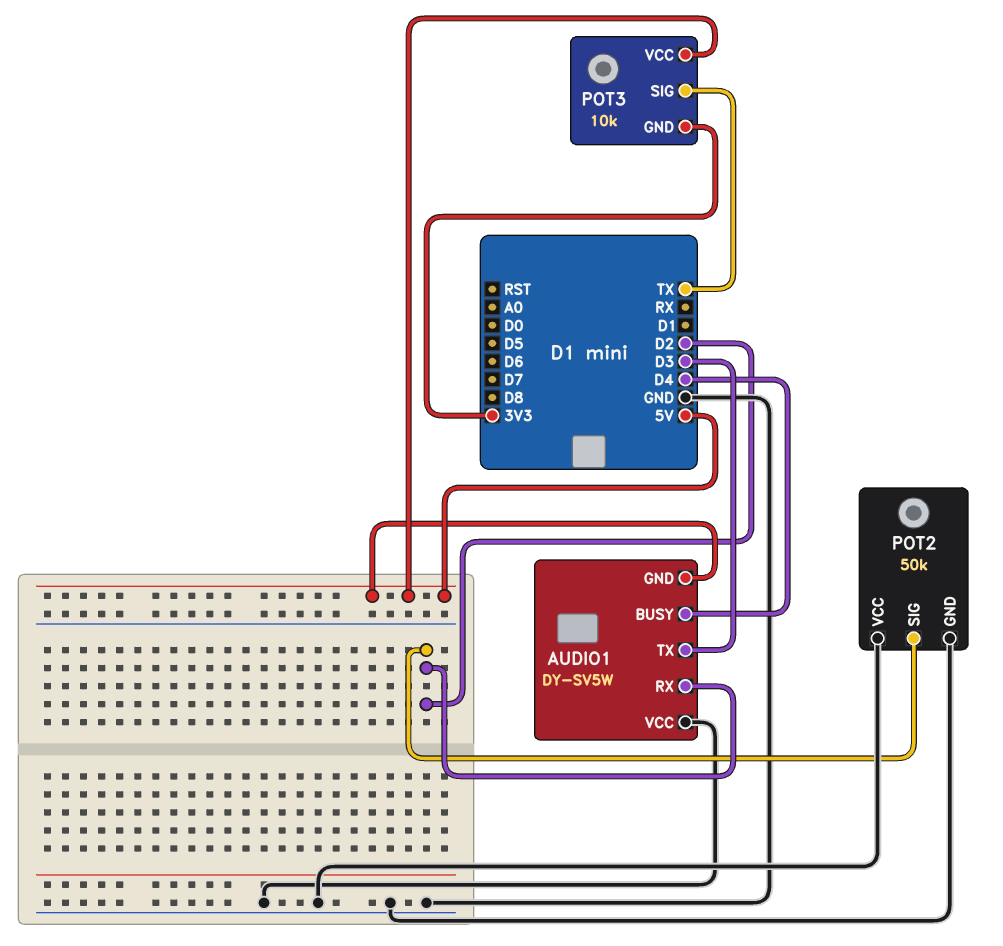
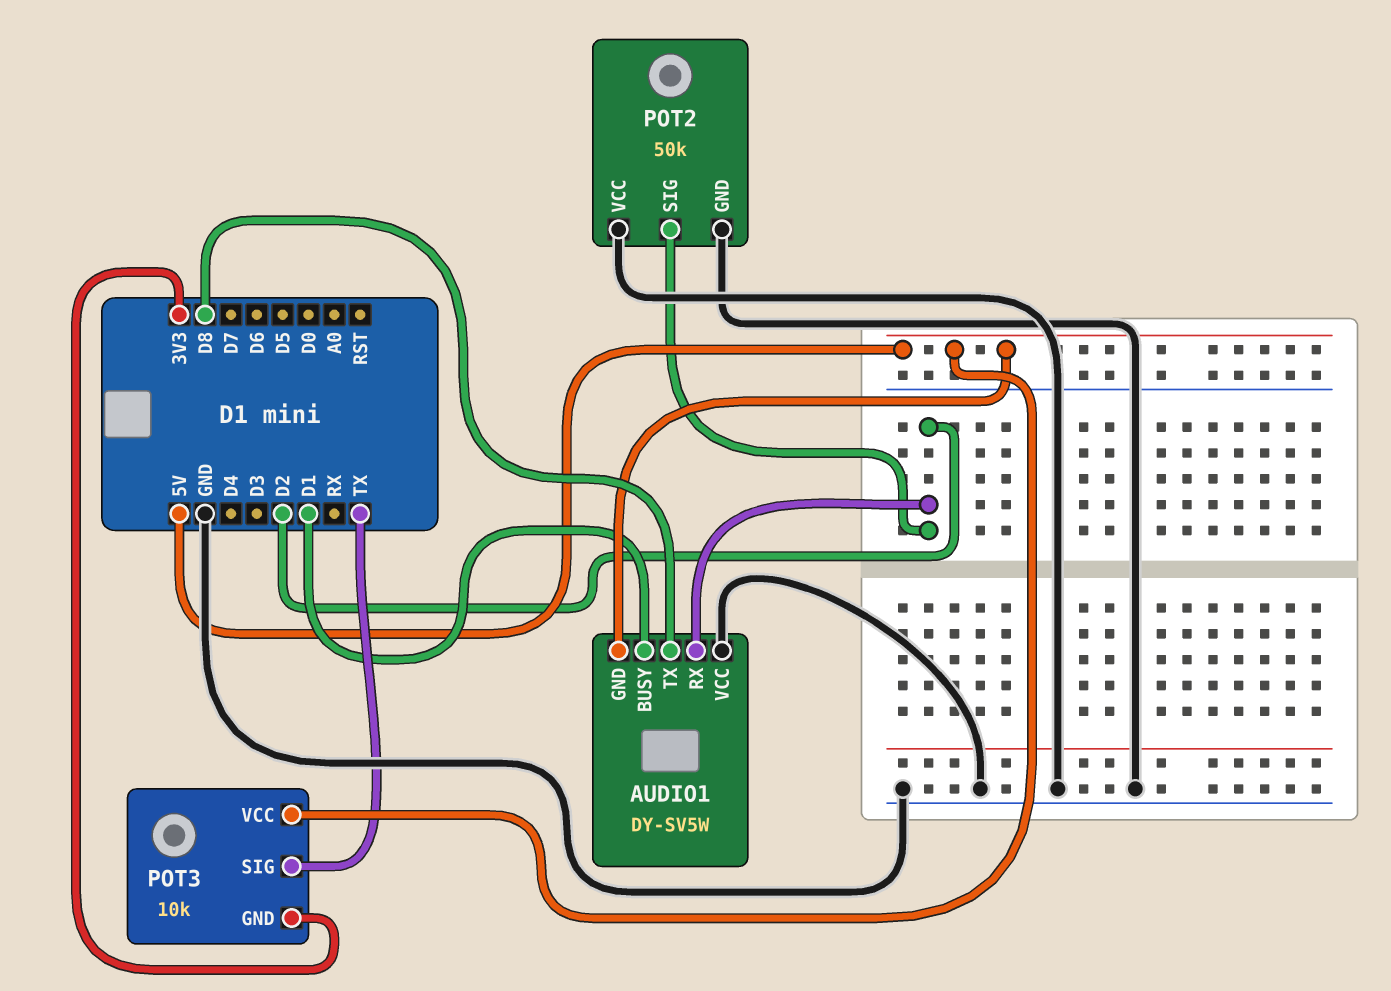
AUDIO1 pin BUSY: D4 -> D1
AUDIO1 pin TX: D3 -> D8

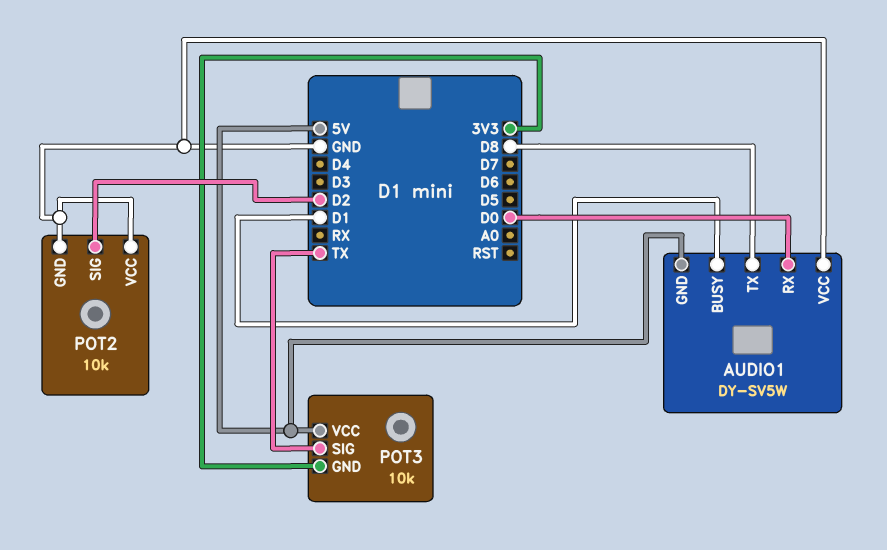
AUDIO1 pin RX: D2 -> D0
POT2: 50k -> 10k

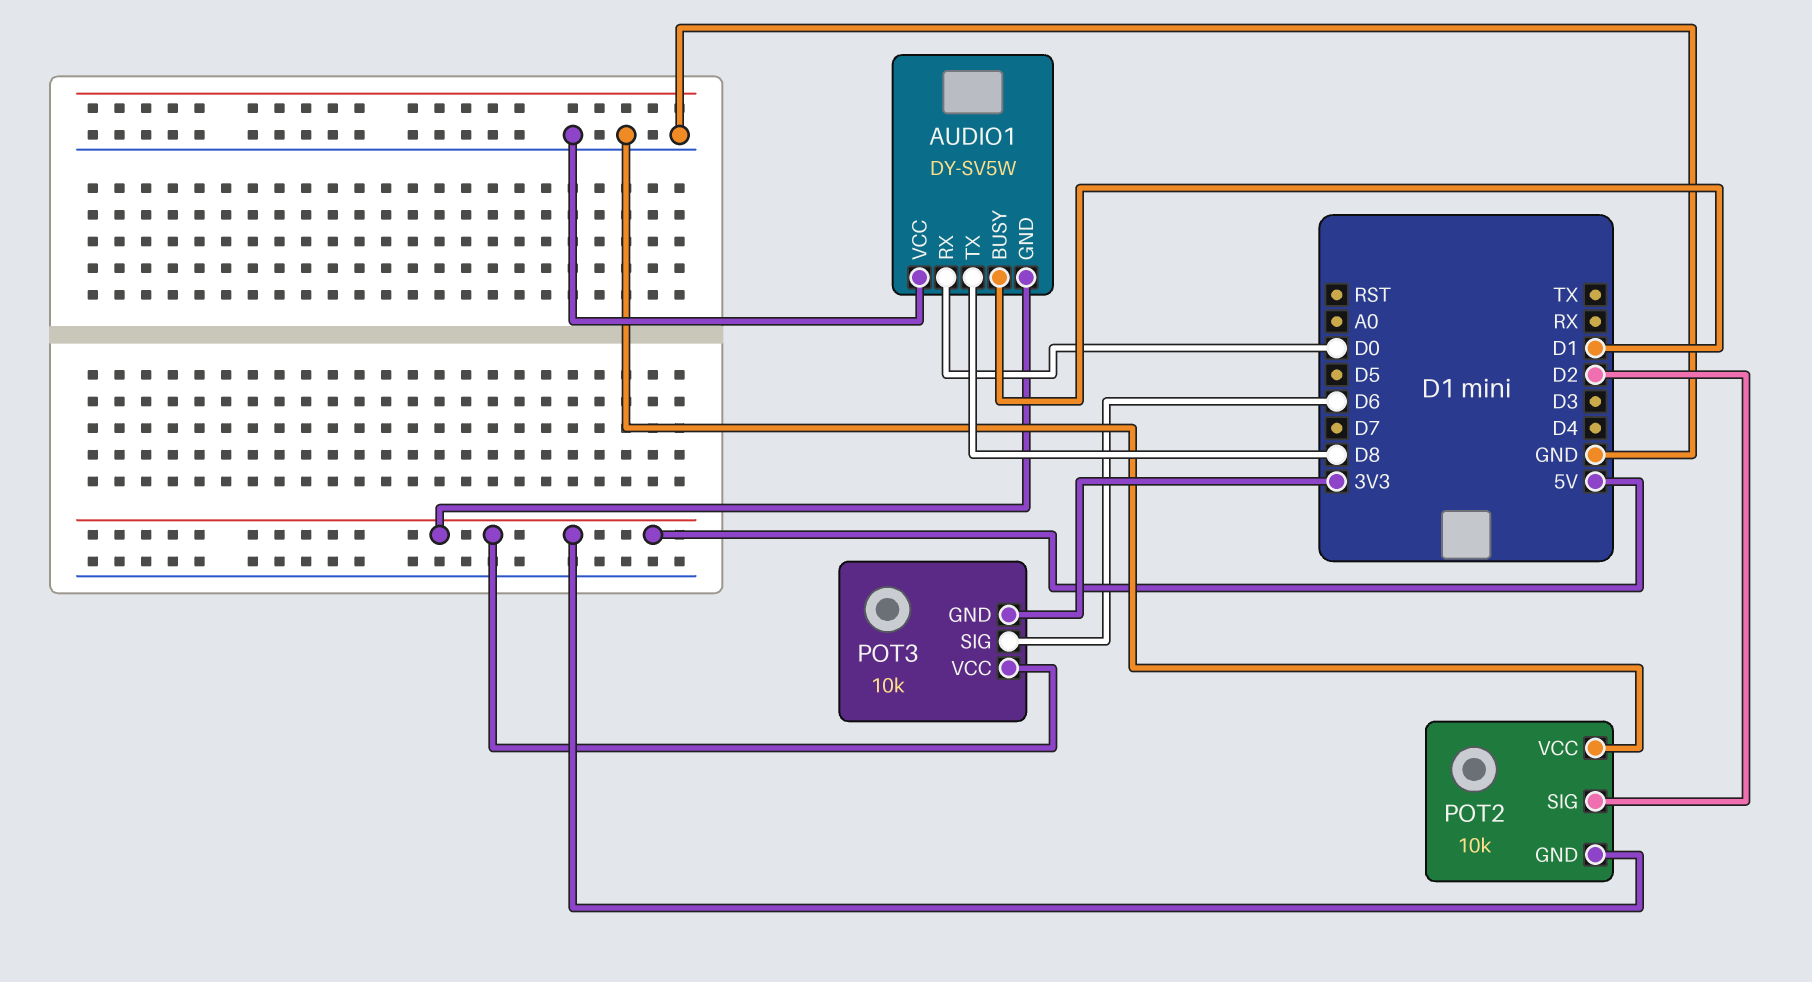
POT2 pin GND: GND -> 5V
POT3 pin SIG: TX -> D6

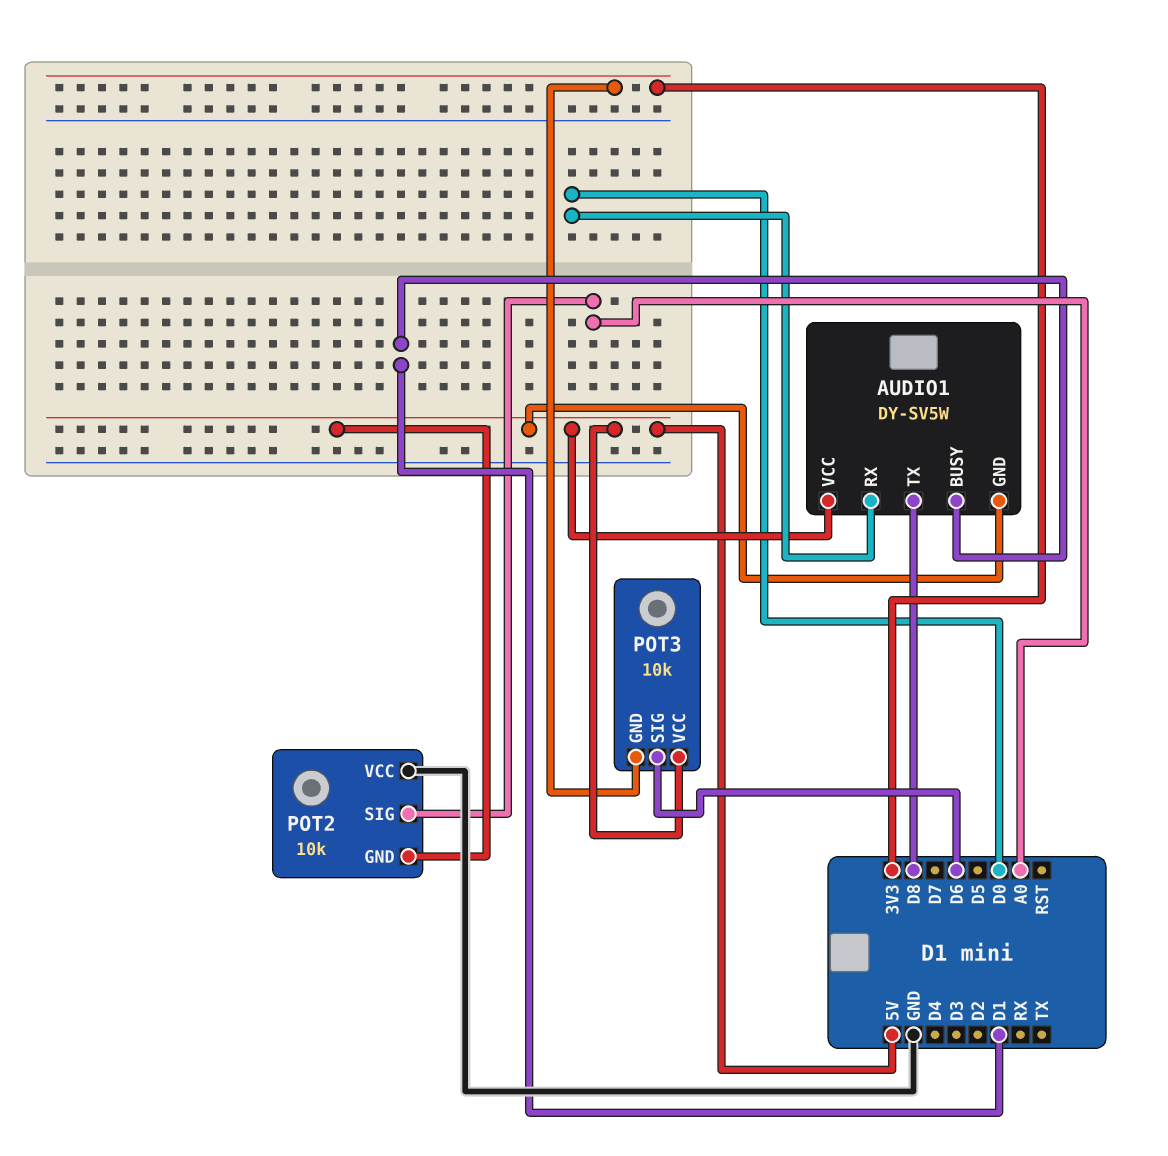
AUDIO1 pin VCC: GND -> 5V
POT2 pin SIG: D2 -> A0

